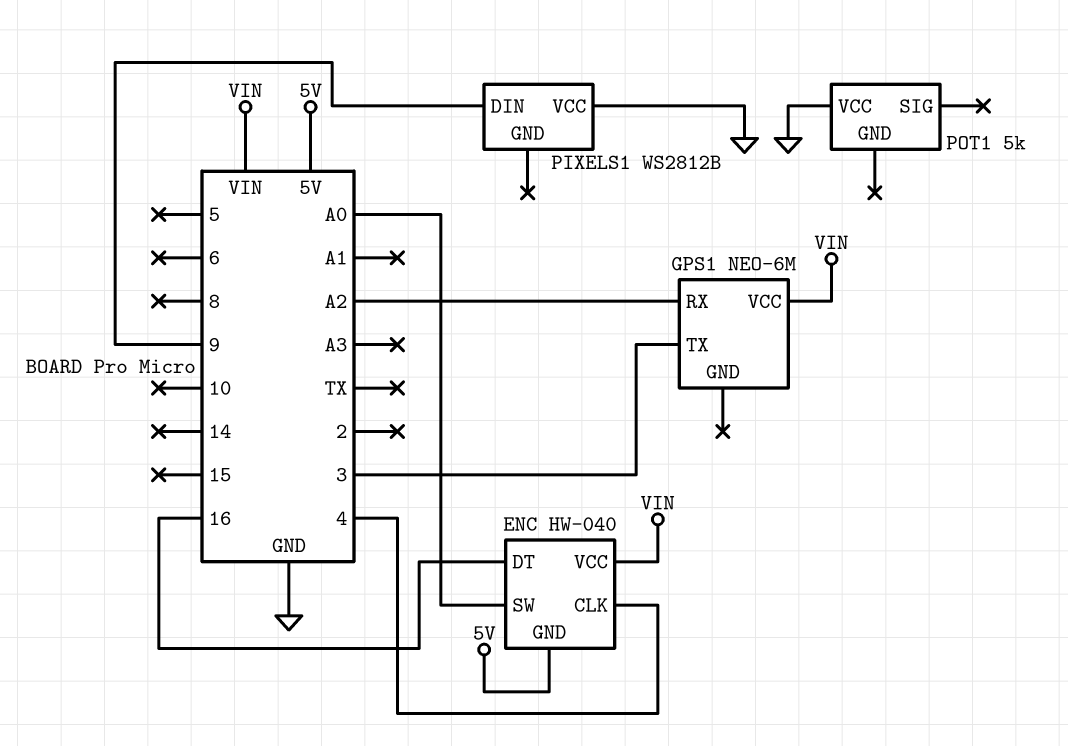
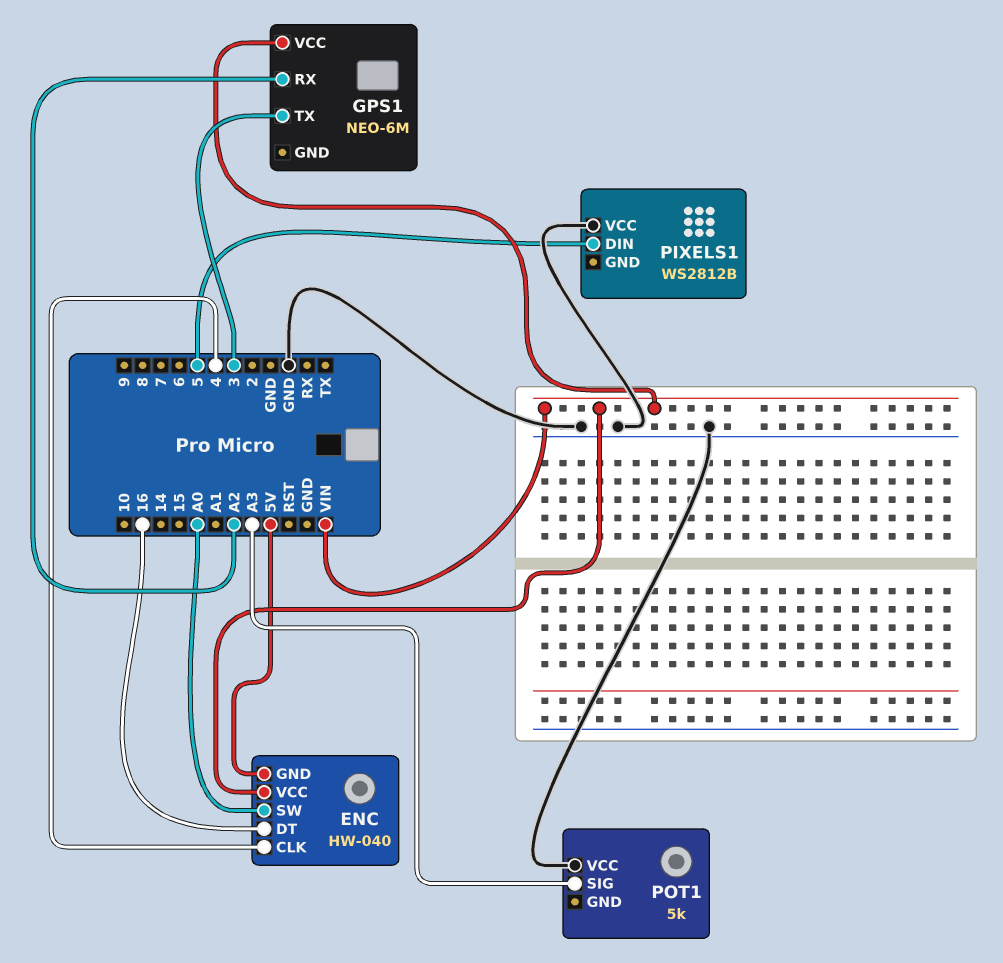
PIXELS1 pin DIN: 9 -> 5
POT1 pin SIG: none -> A3

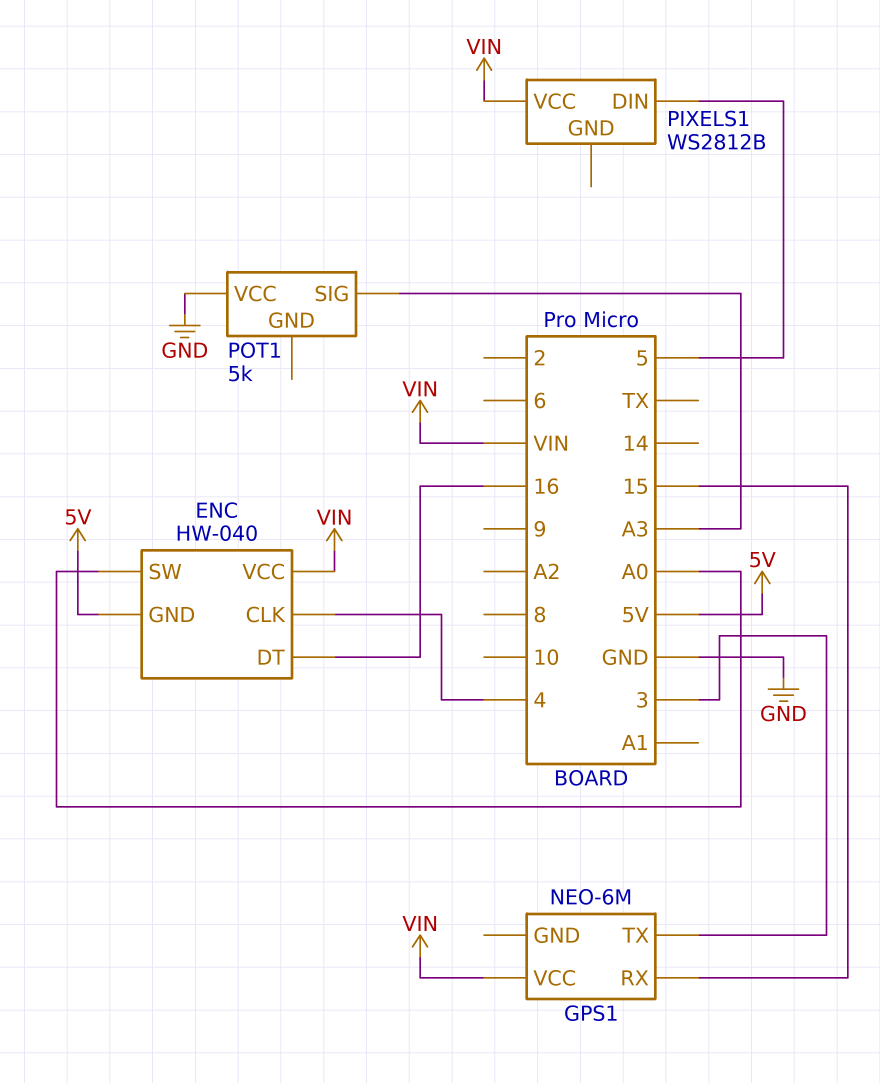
GPS1 pin RX: A2 -> 15
PIXELS1 pin VCC: GND -> VIN

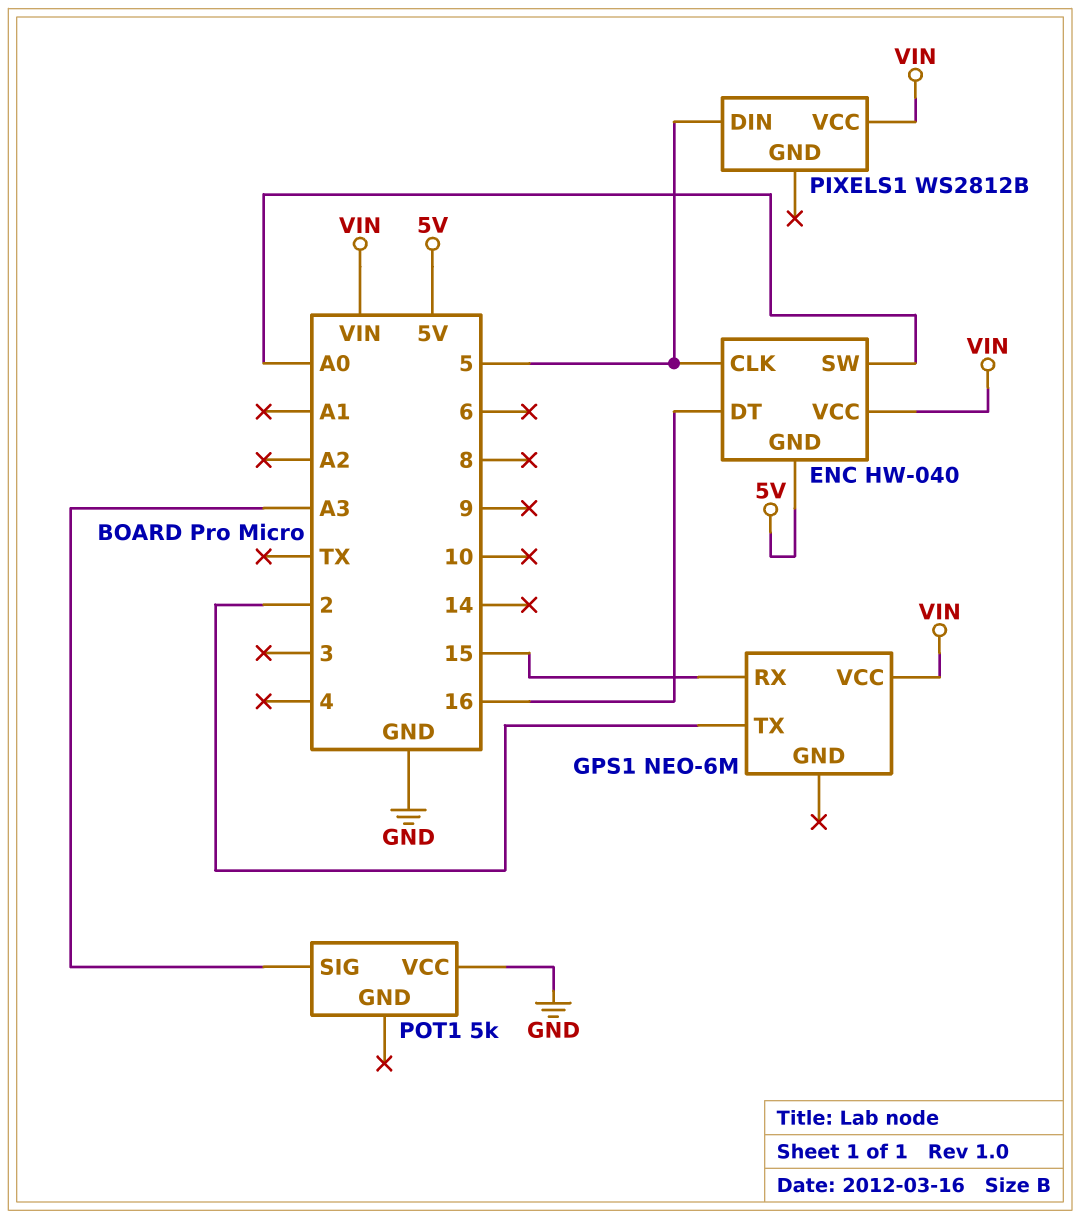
ENC pin CLK: 4 -> 5
GPS1 pin TX: 3 -> 2

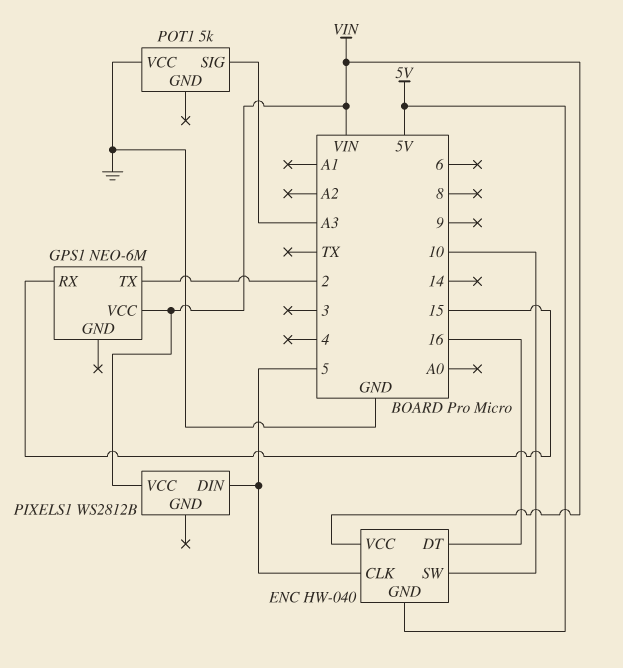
ENC pin SW: A0 -> 10

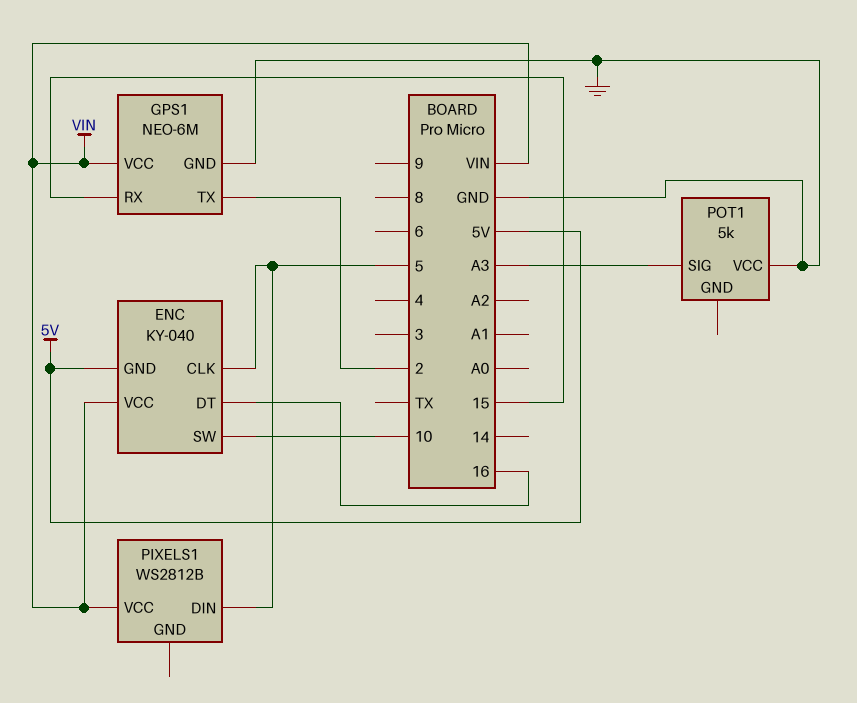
ENC: HW-040 -> KY-040
GPS1 pin GND: none -> GND

